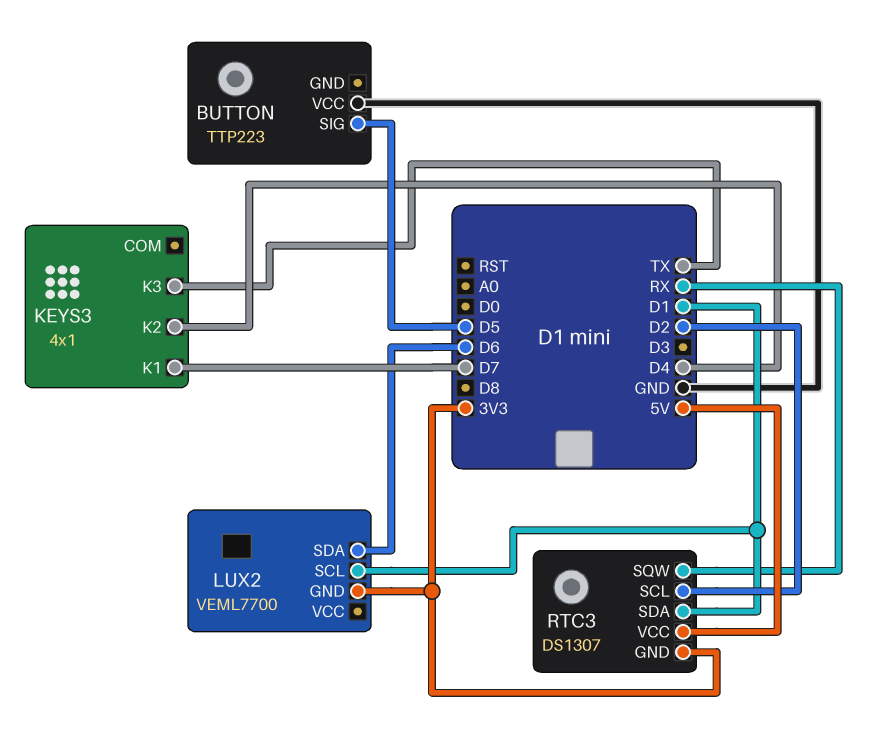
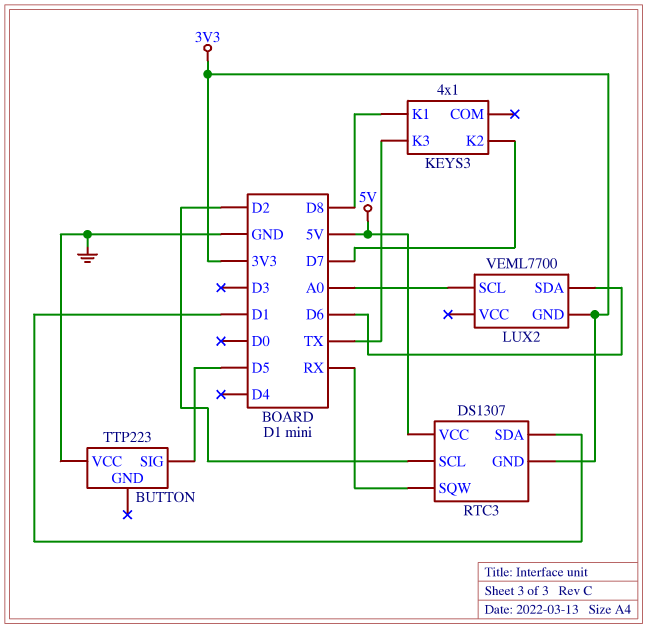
KEYS3 pin K1: D7 -> D8
KEYS3 pin K2: D4 -> D7
LUX2 pin SCL: D1 -> A0

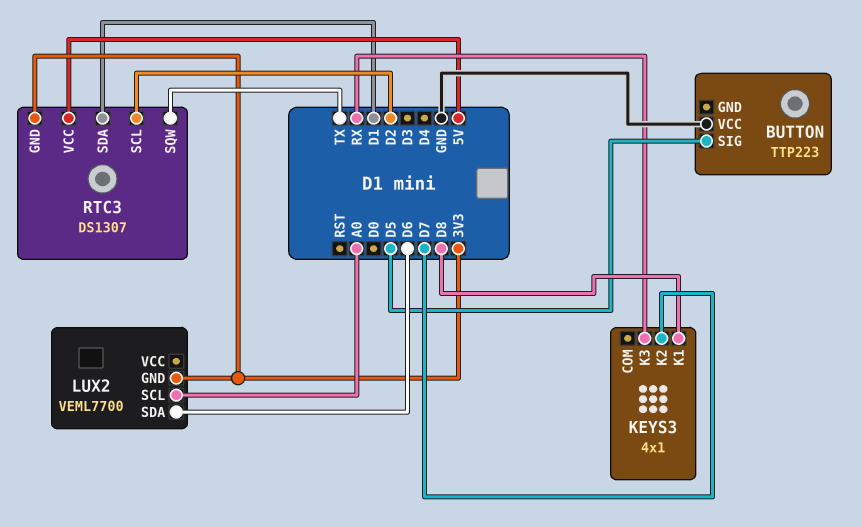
KEYS3 pin K3: TX -> RX
RTC3 pin SQW: RX -> TX

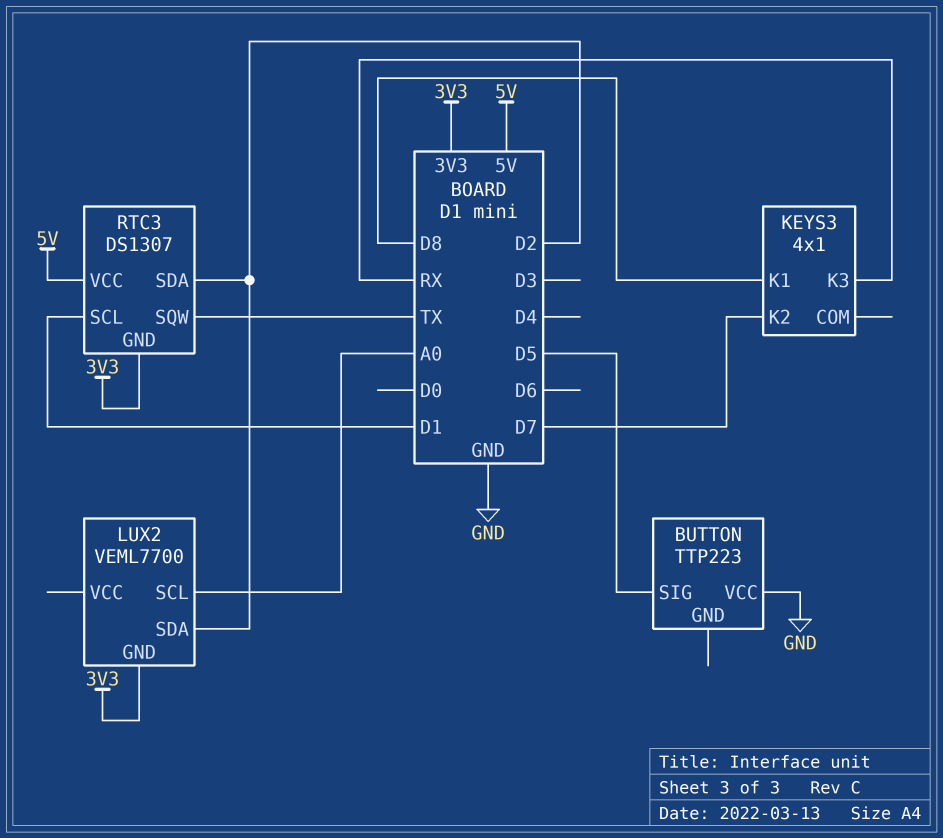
LUX2 pin SDA: D6 -> D2
RTC3 pin SCL: D2 -> D1
RTC3 pin SDA: D1 -> D2

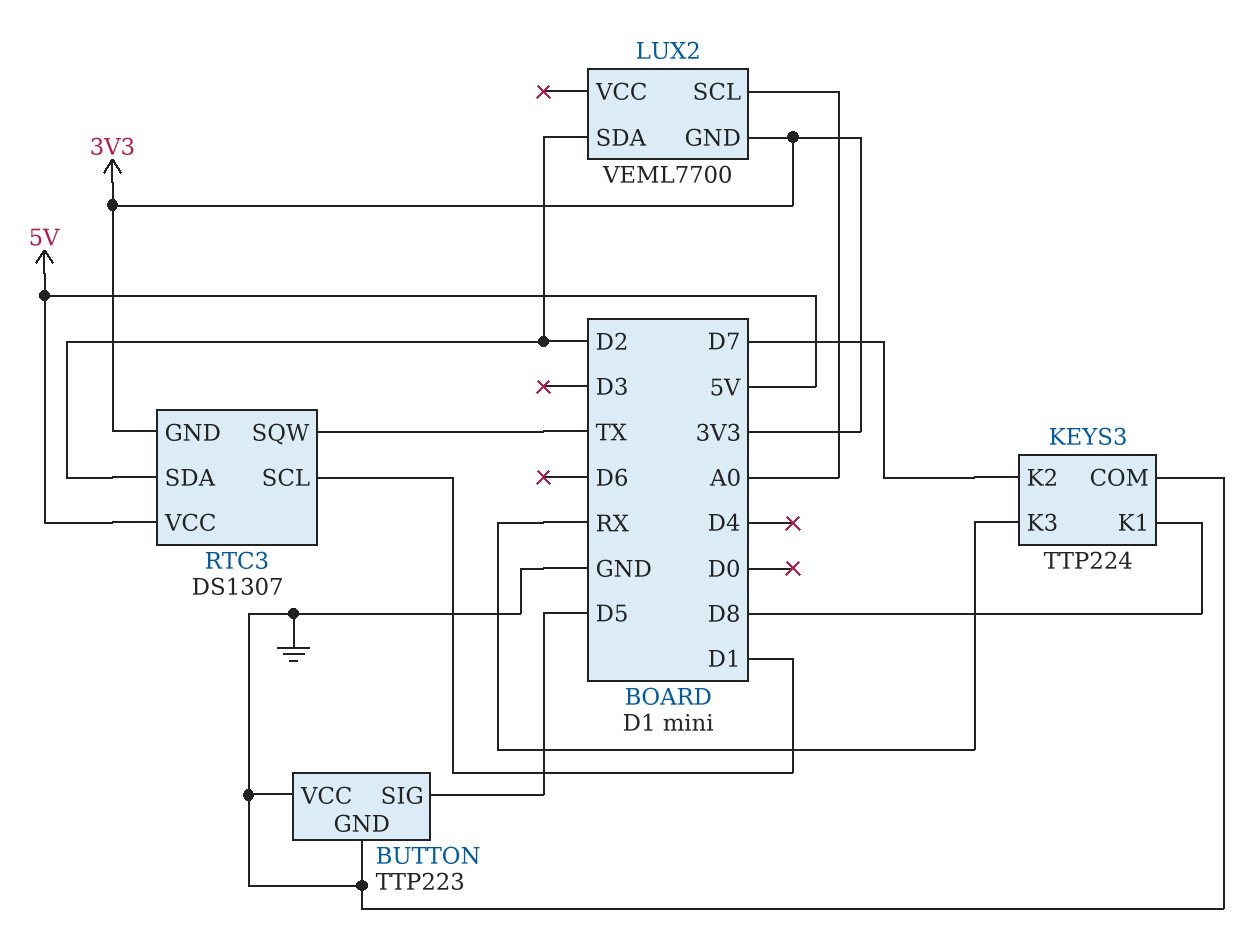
BUTTON pin GND: none -> GND
KEYS3: 4x1 -> TTP224
KEYS3 pin COM: none -> GND

